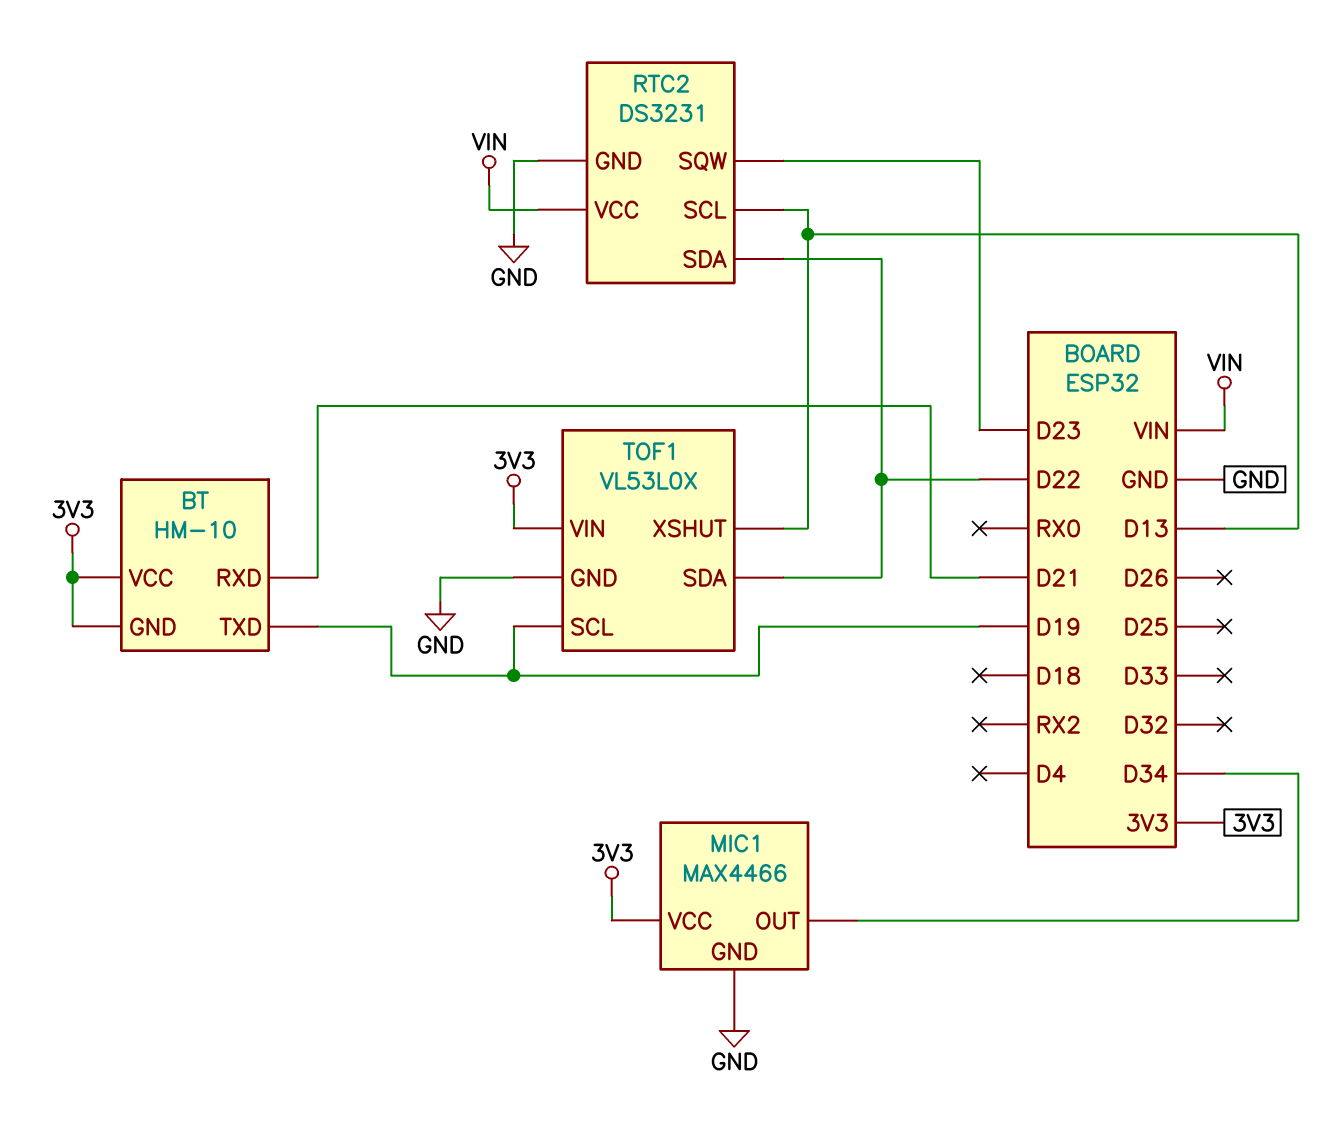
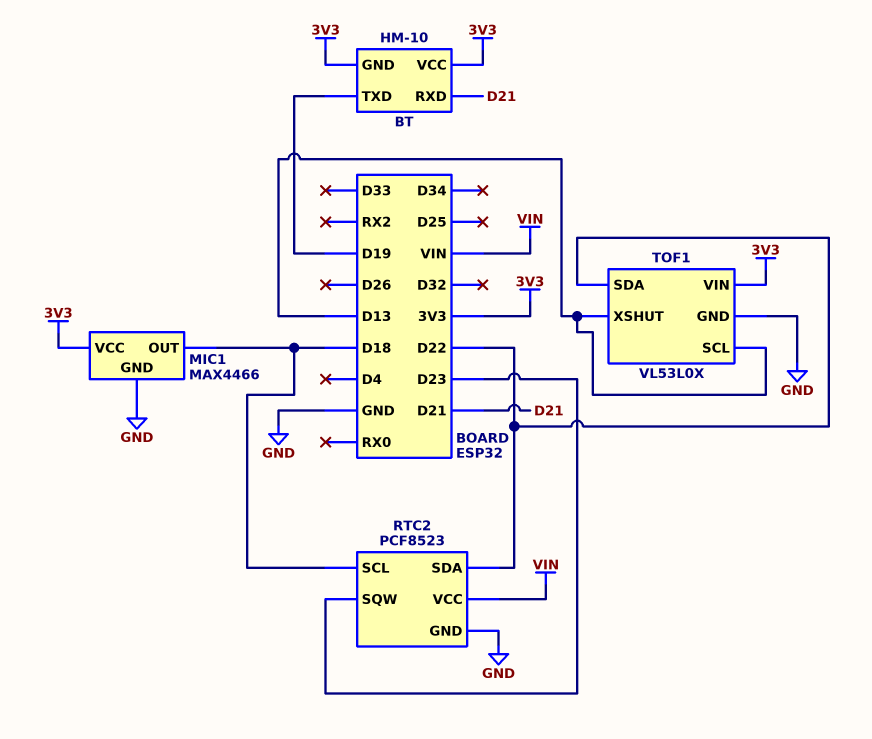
MIC1 pin OUT: D34 -> D18
RTC2: DS3231 -> PCF8523
RTC2 pin SCL: D13 -> D18
TOF1 pin SCL: D19 -> D13

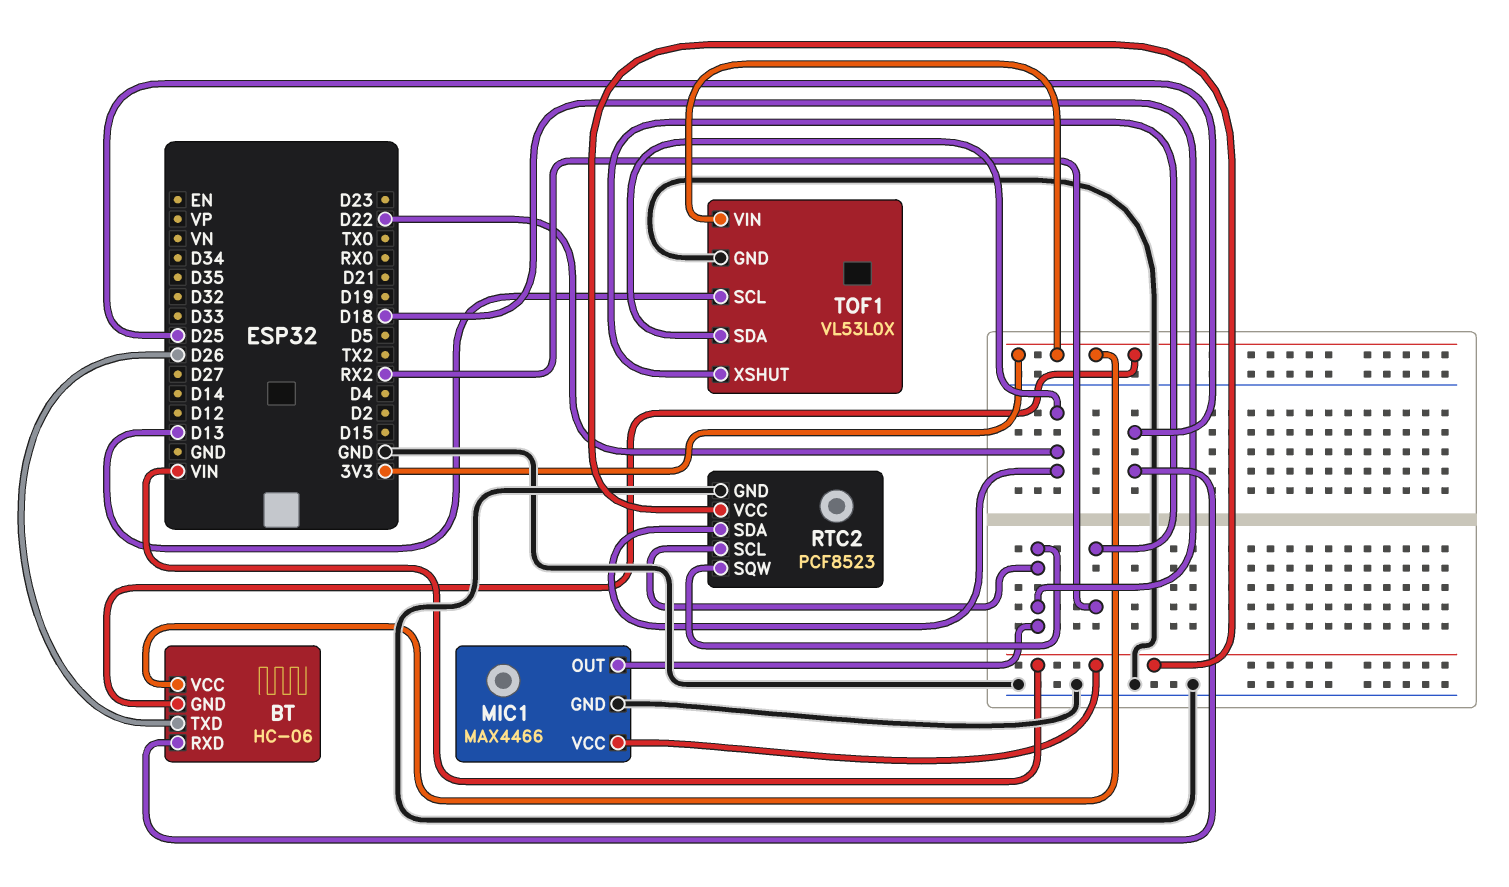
BT: HM-10 -> HC-06
BT pin RXD: D21 -> D25
BT pin TXD: D19 -> D26
MIC1 pin VCC: 3V3 -> VIN
RTC2 pin SQW: D23 -> D18
TOF1 pin XSHUT: D13 -> RX2

